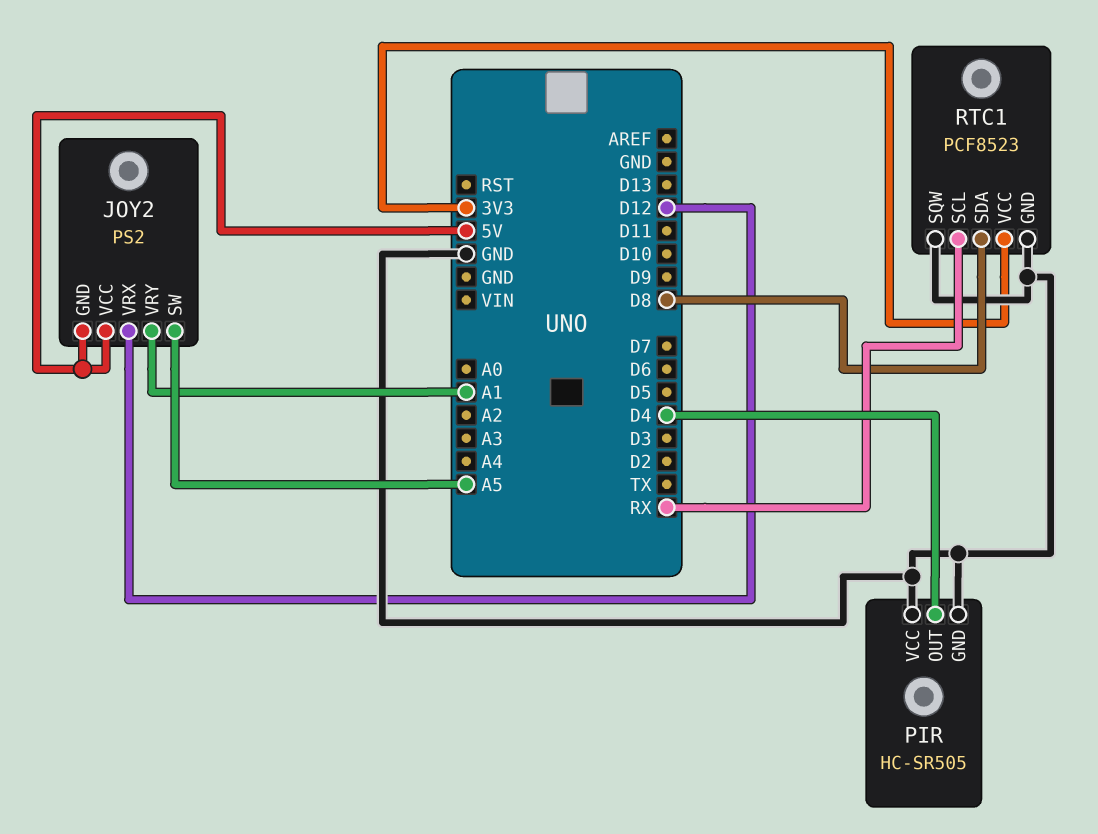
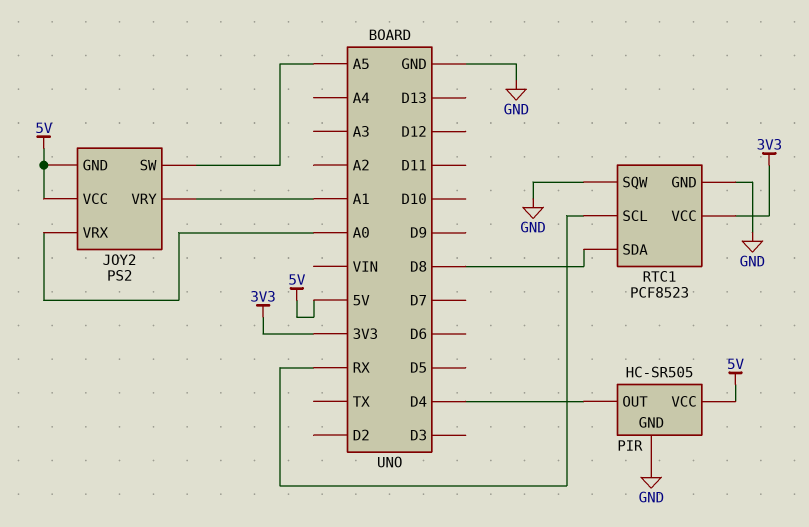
JOY2 pin VRX: D12 -> A0
PIR pin VCC: GND -> 5V

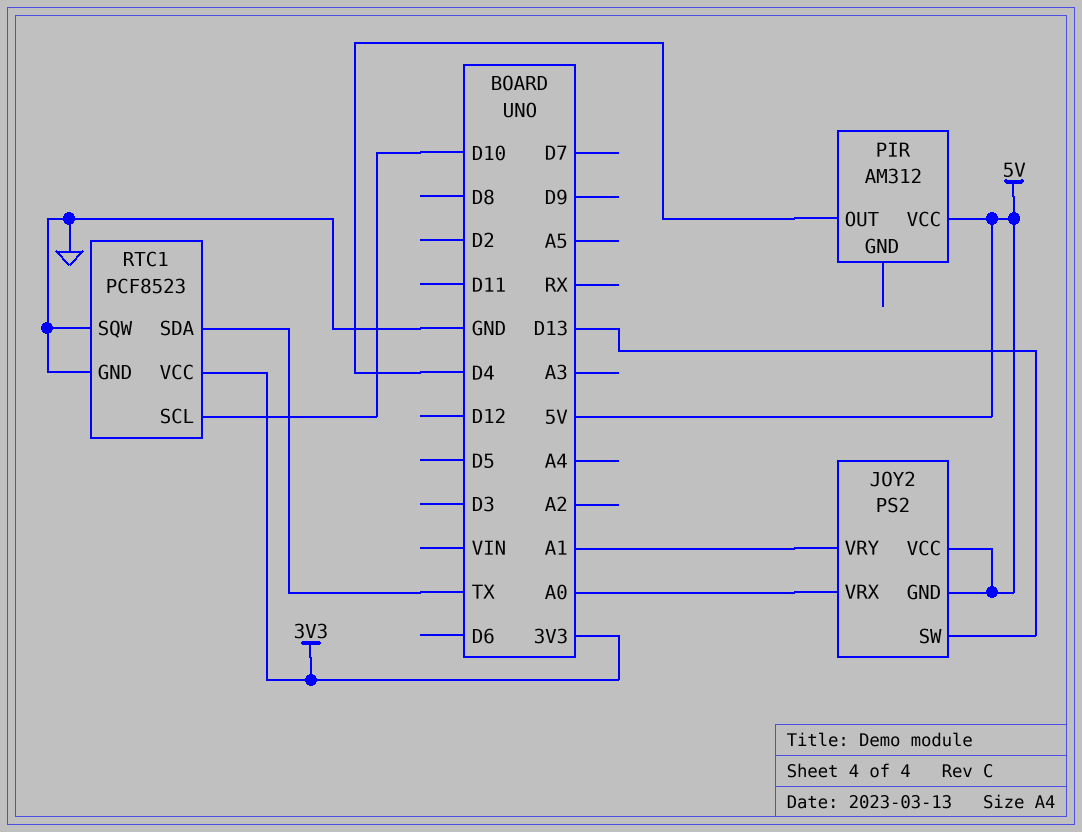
JOY2 pin SW: A5 -> D13
PIR: HC-SR505 -> AM312
PIR pin GND: GND -> none
RTC1 pin SCL: RX -> D10
RTC1 pin SDA: D8 -> TX

